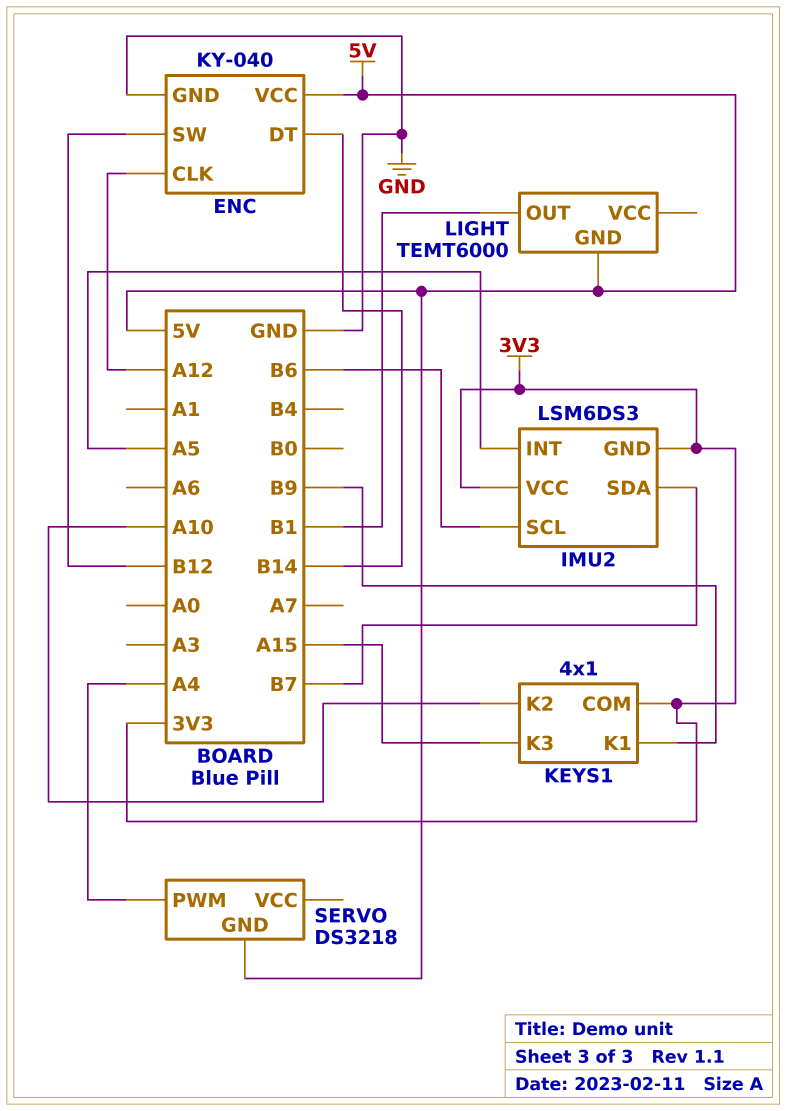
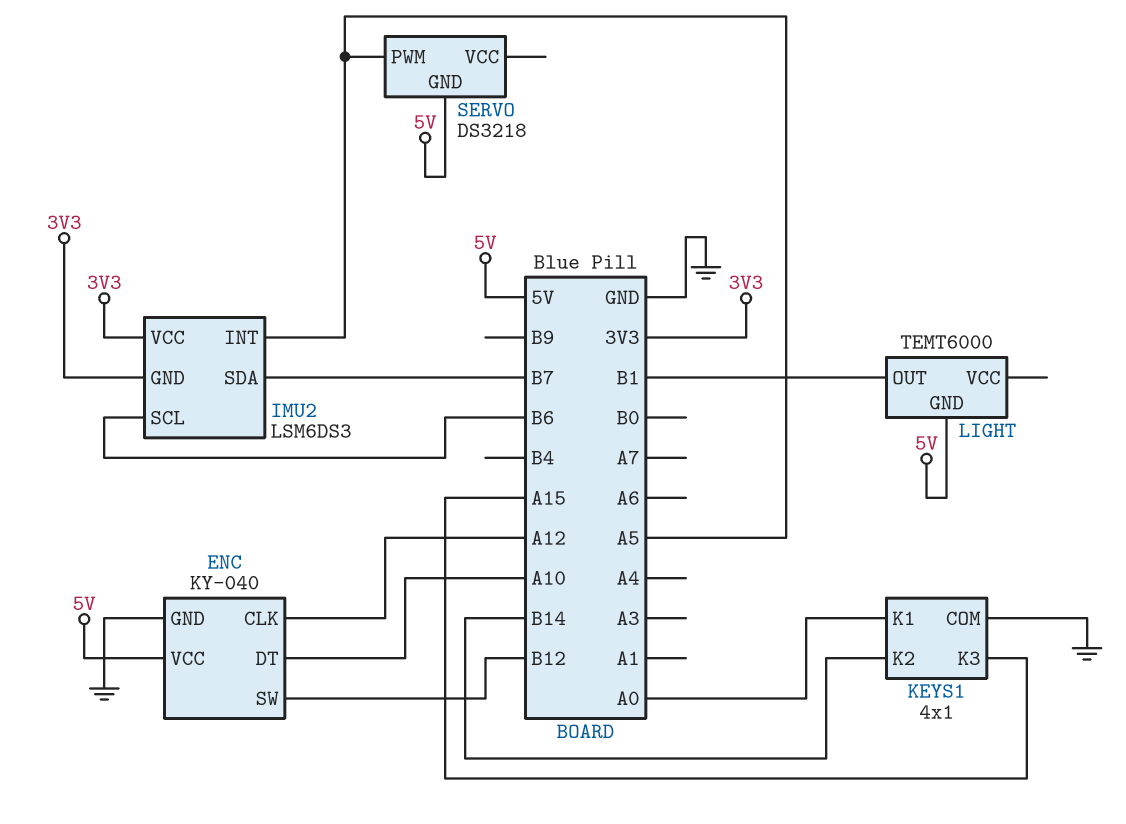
ENC pin DT: B14 -> A10
KEYS1 pin COM: 3V3 -> GND
KEYS1 pin K1: B9 -> A0
KEYS1 pin K2: A10 -> B14
SERVO pin PWM: A4 -> A5

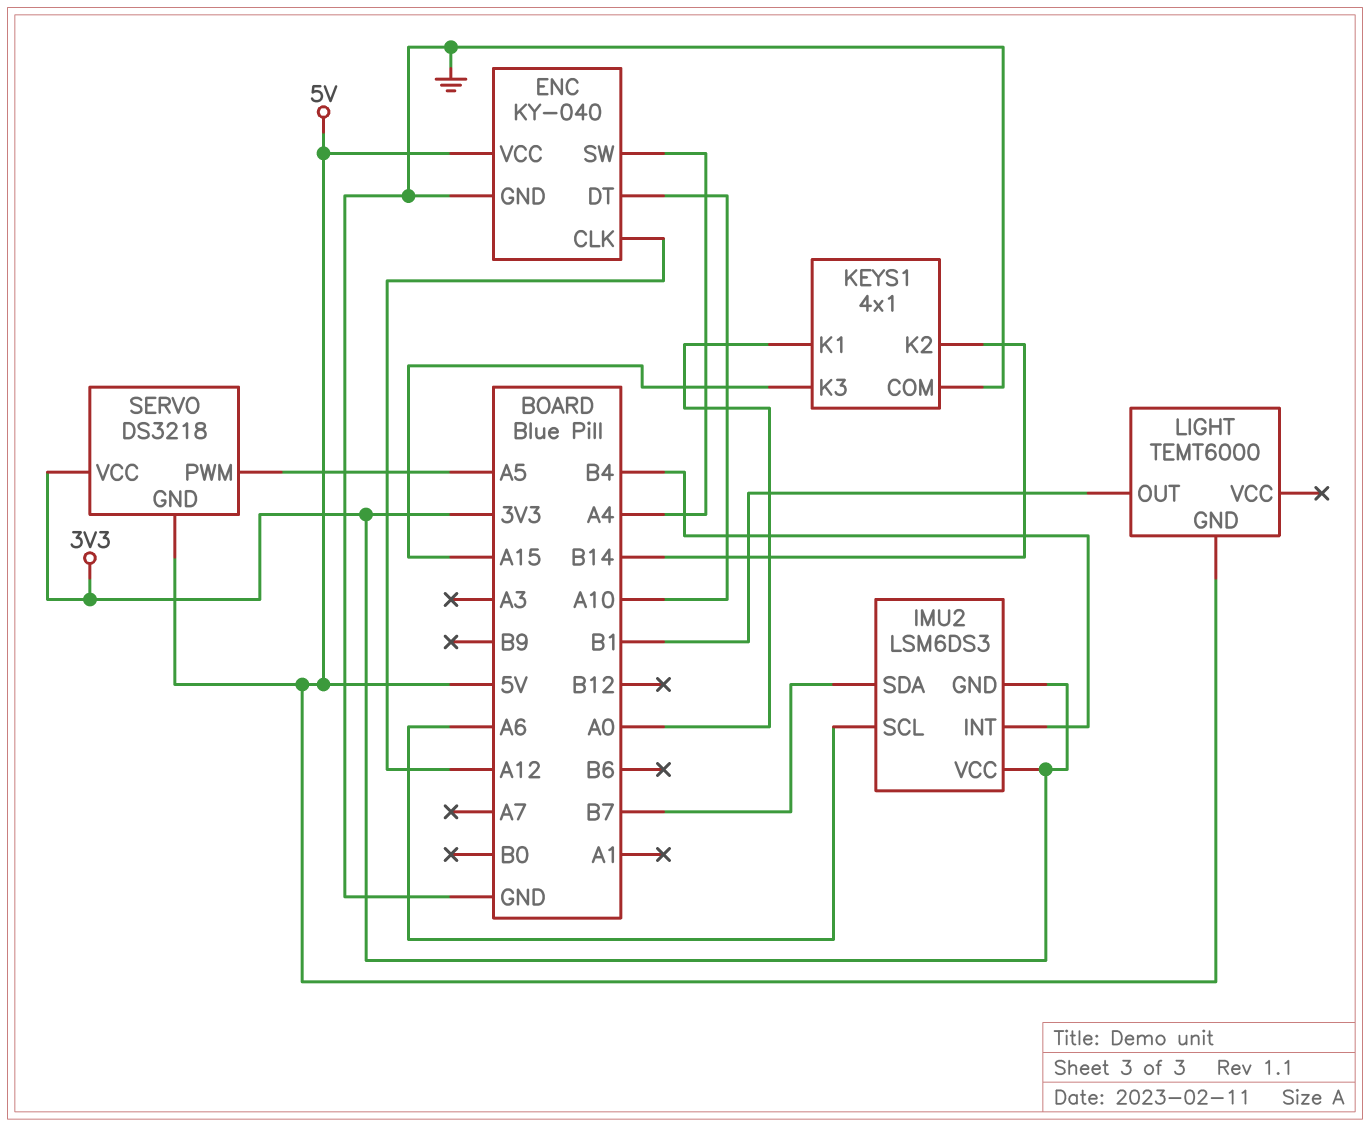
ENC pin SW: B12 -> A4
IMU2 pin INT: A5 -> B4
IMU2 pin SCL: B6 -> A6
SERVO pin VCC: none -> 3V3

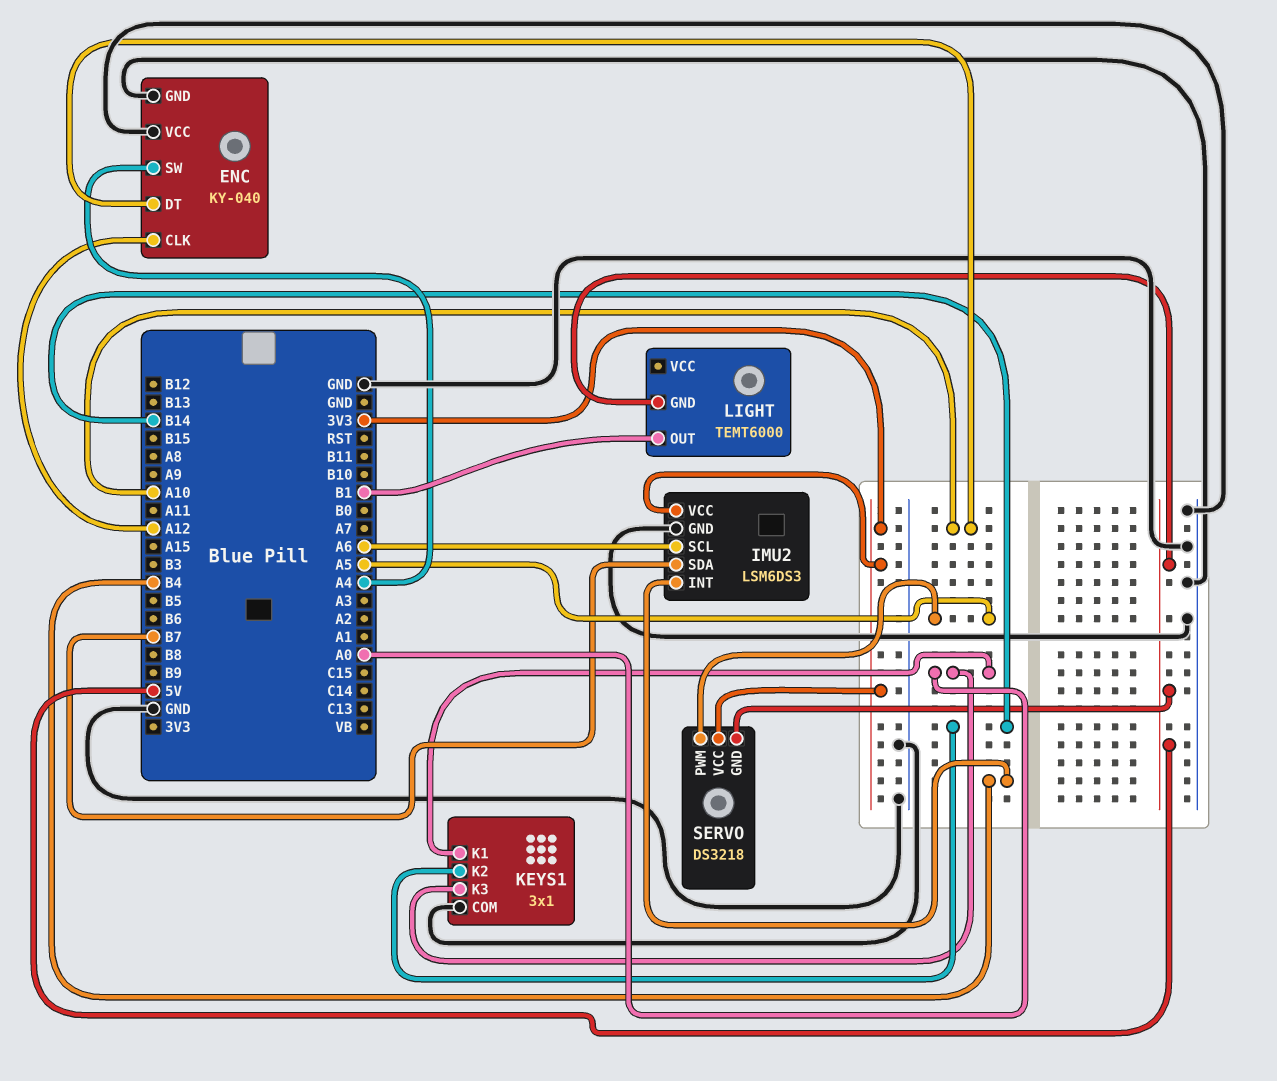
ENC pin VCC: 5V -> GND
IMU2 pin GND: 3V3 -> GND
KEYS1: 4x1 -> 3x1
KEYS1 pin K3: A15 -> A0

